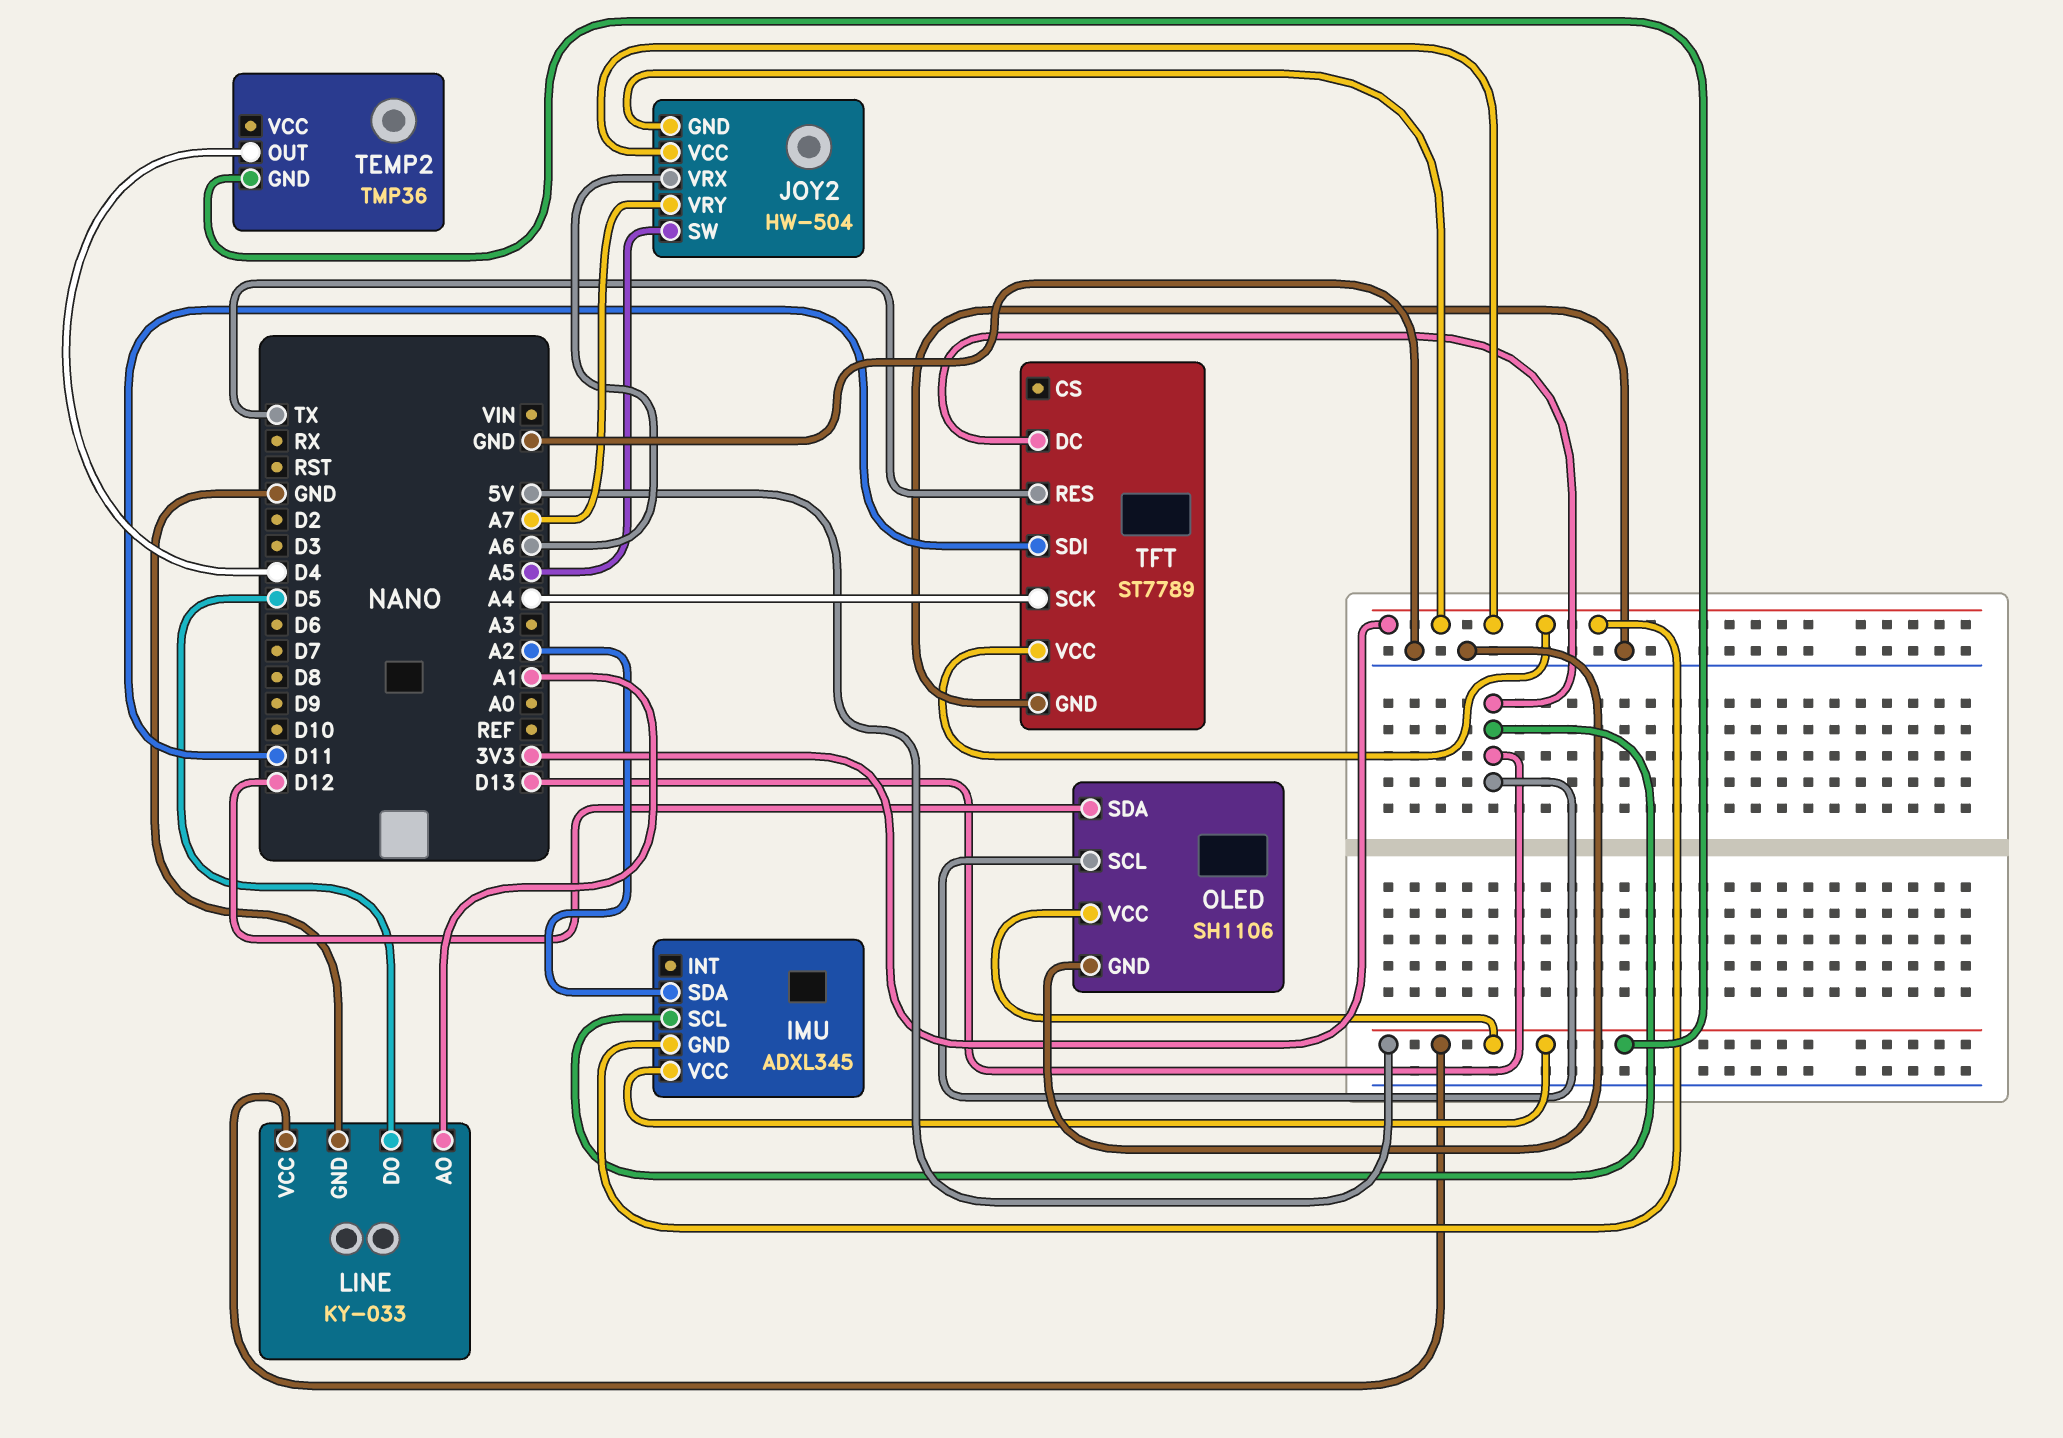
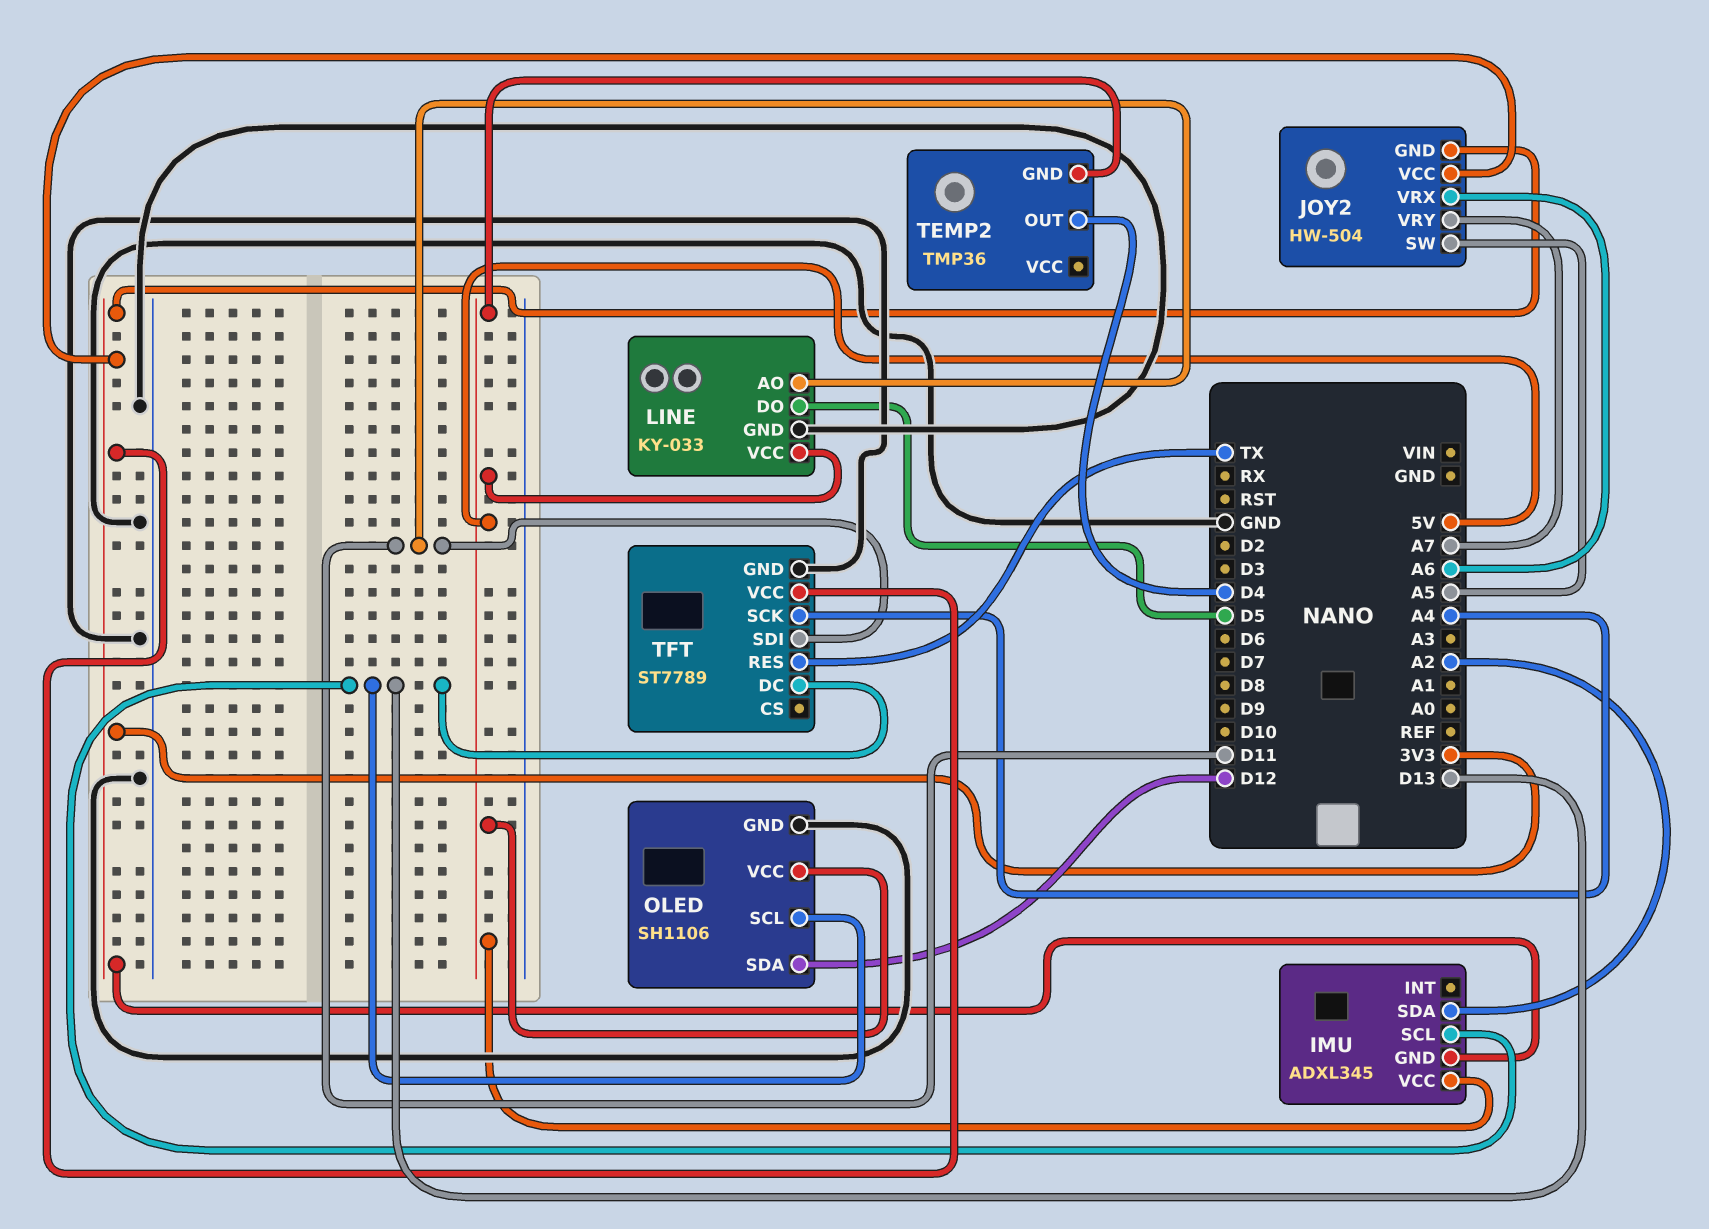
LINE pin AO: A1 -> D11

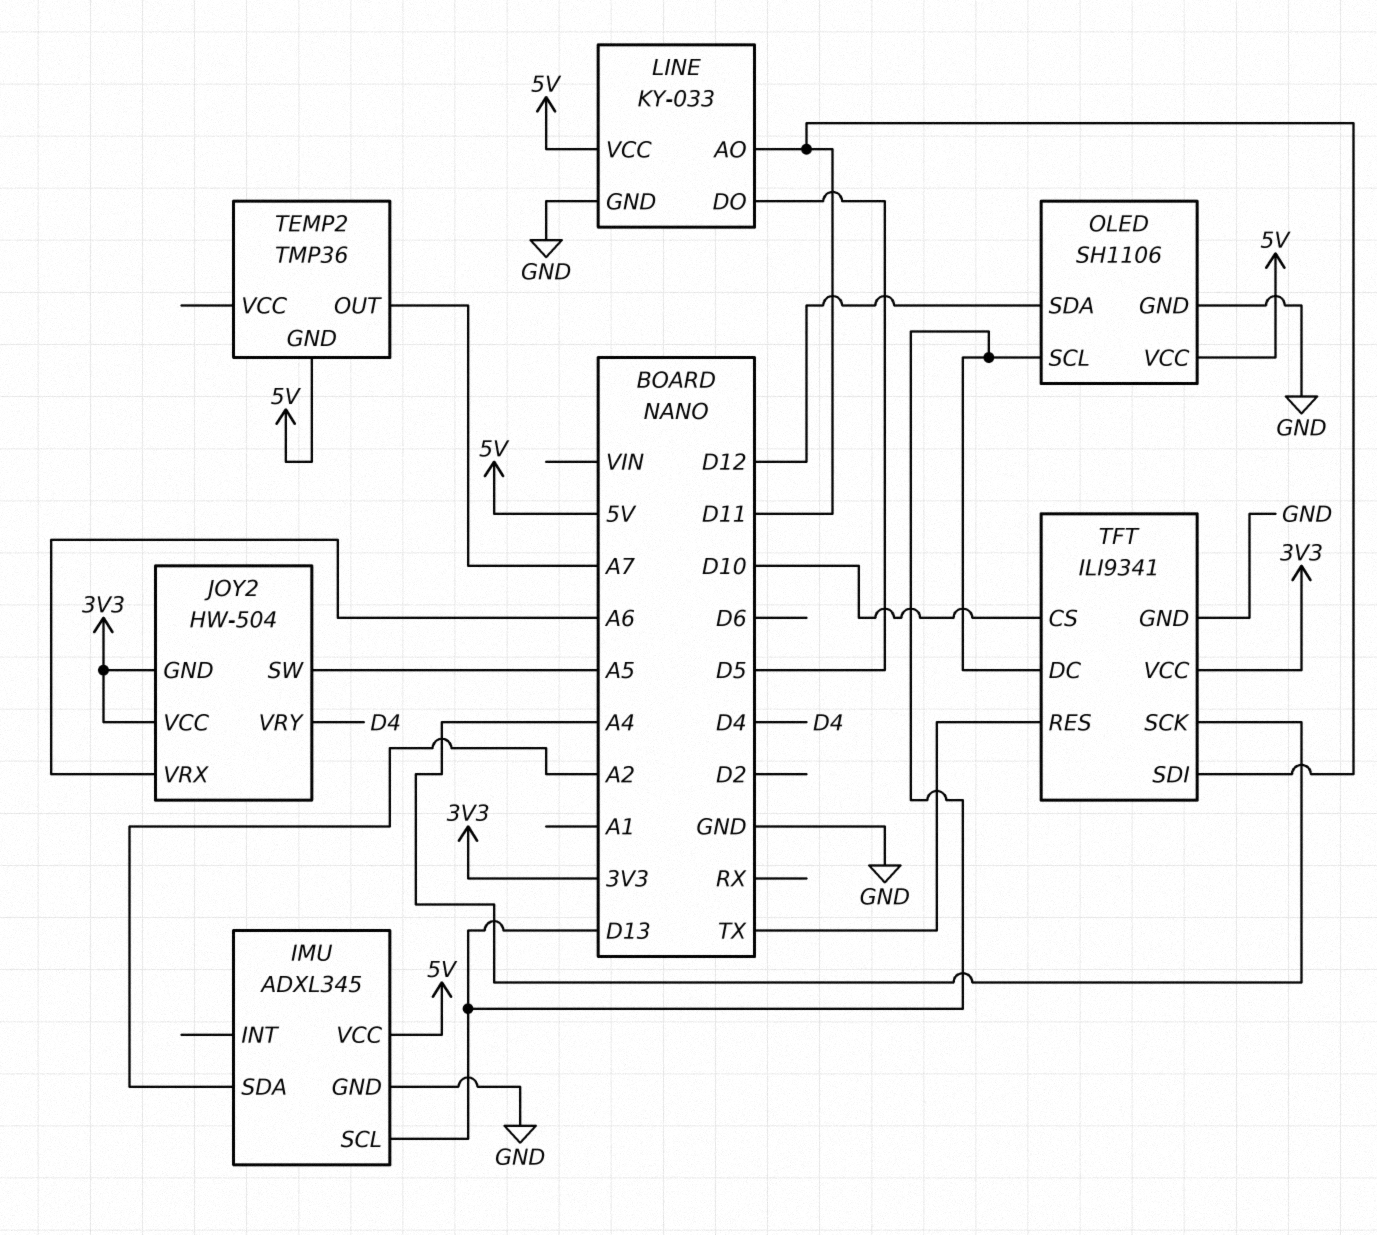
IMU pin GND: 3V3 -> GND
JOY2 pin VRY: A7 -> D4
TEMP2 pin OUT: D4 -> A7
TFT: ST7789 -> ILI9341
TFT pin CS: none -> D10

